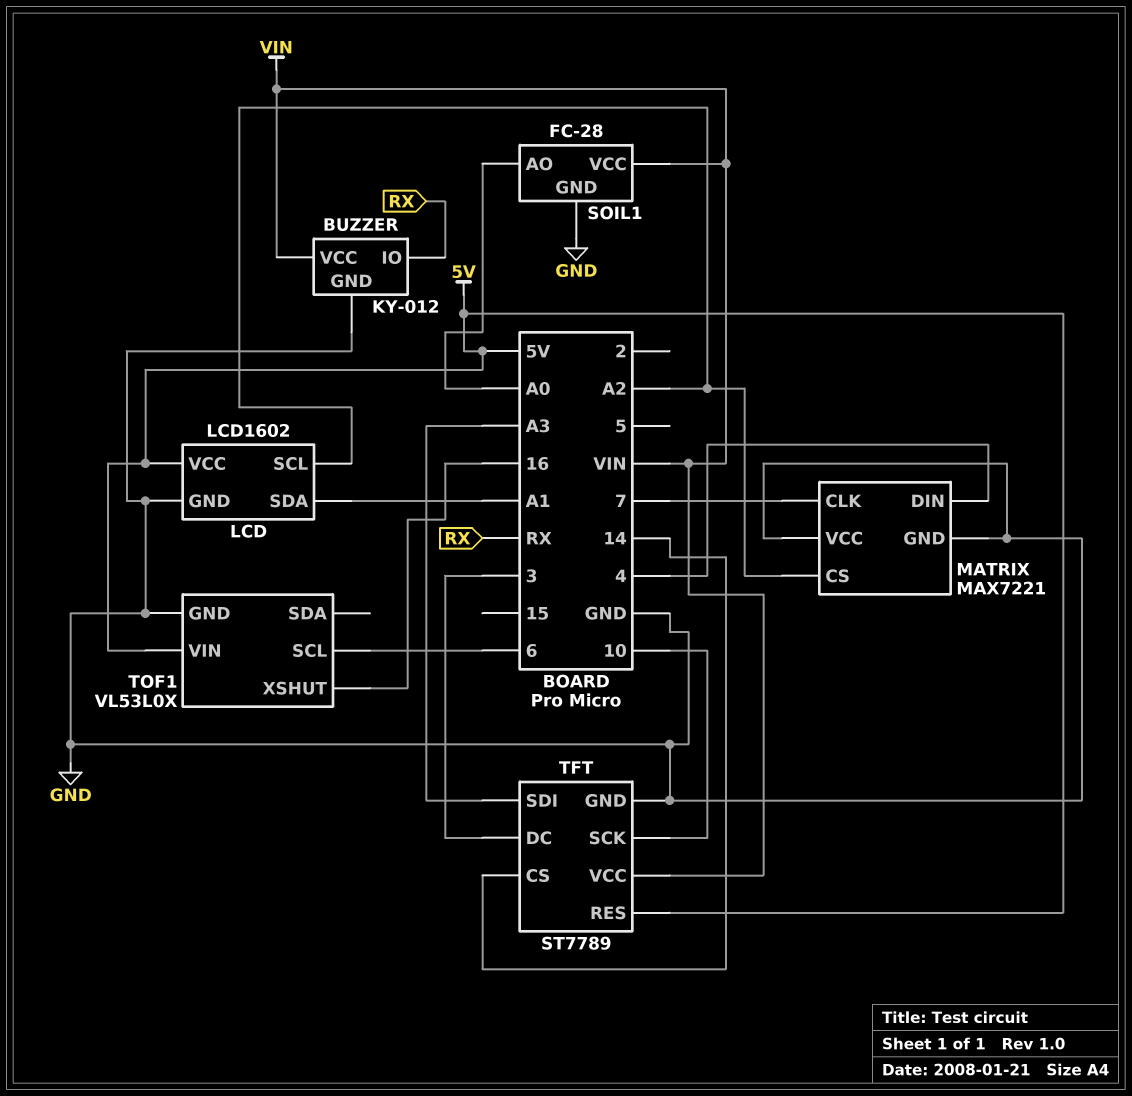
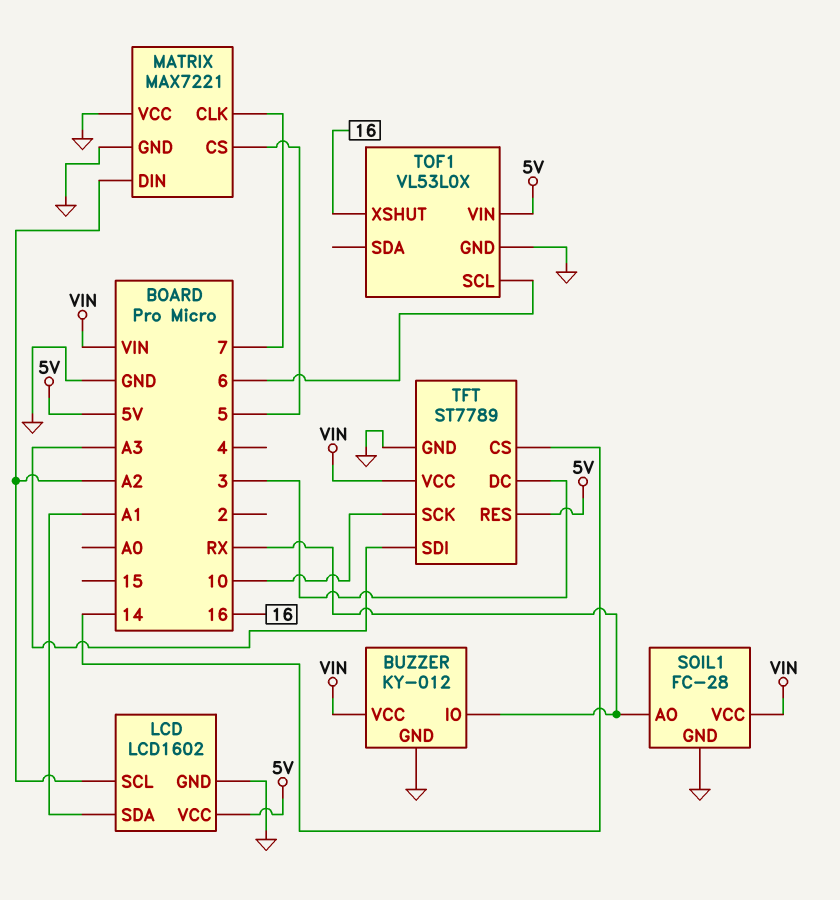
MATRIX pin CS: A2 -> 5
MATRIX pin DIN: 4 -> A2
SOIL1 pin AO: A0 -> RX

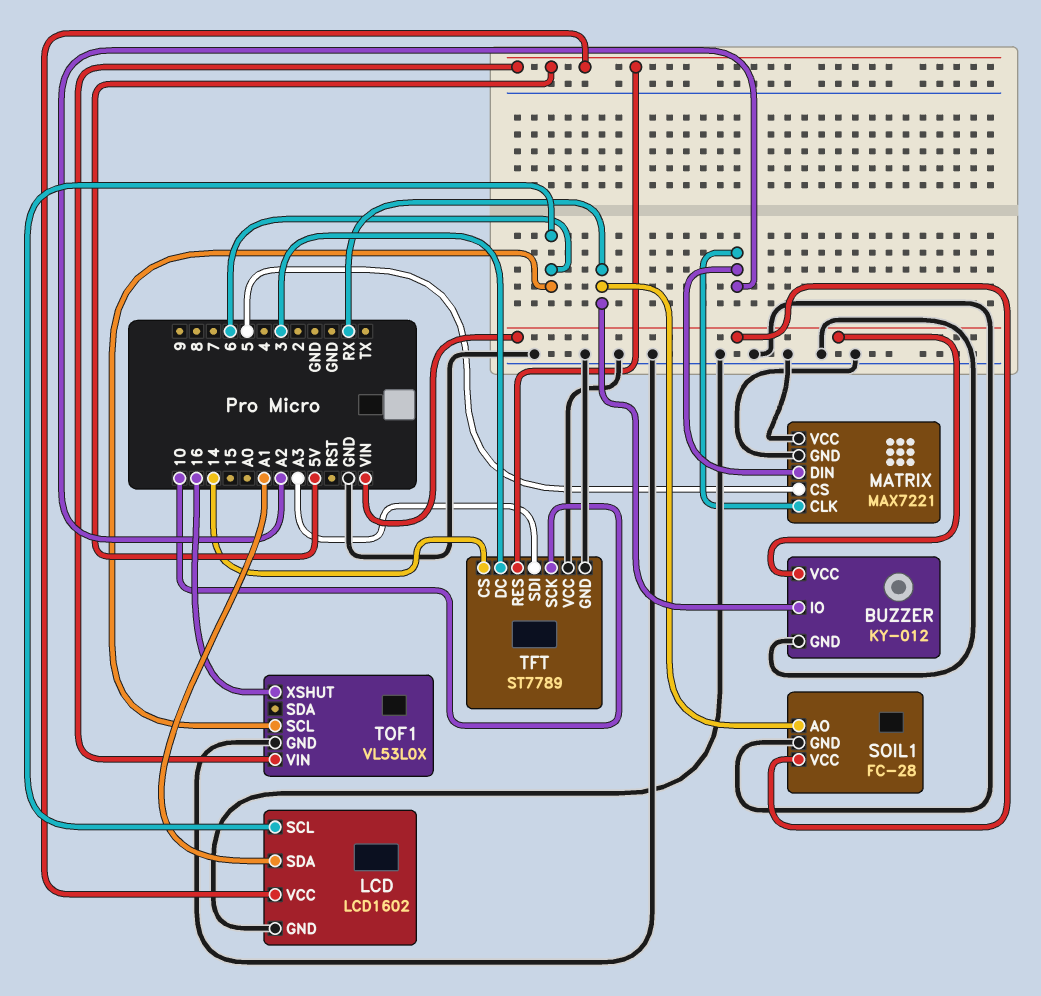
LCD pin SCL: A2 -> 6
MATRIX pin CLK: 7 -> A2
TFT pin VCC: VIN -> GND

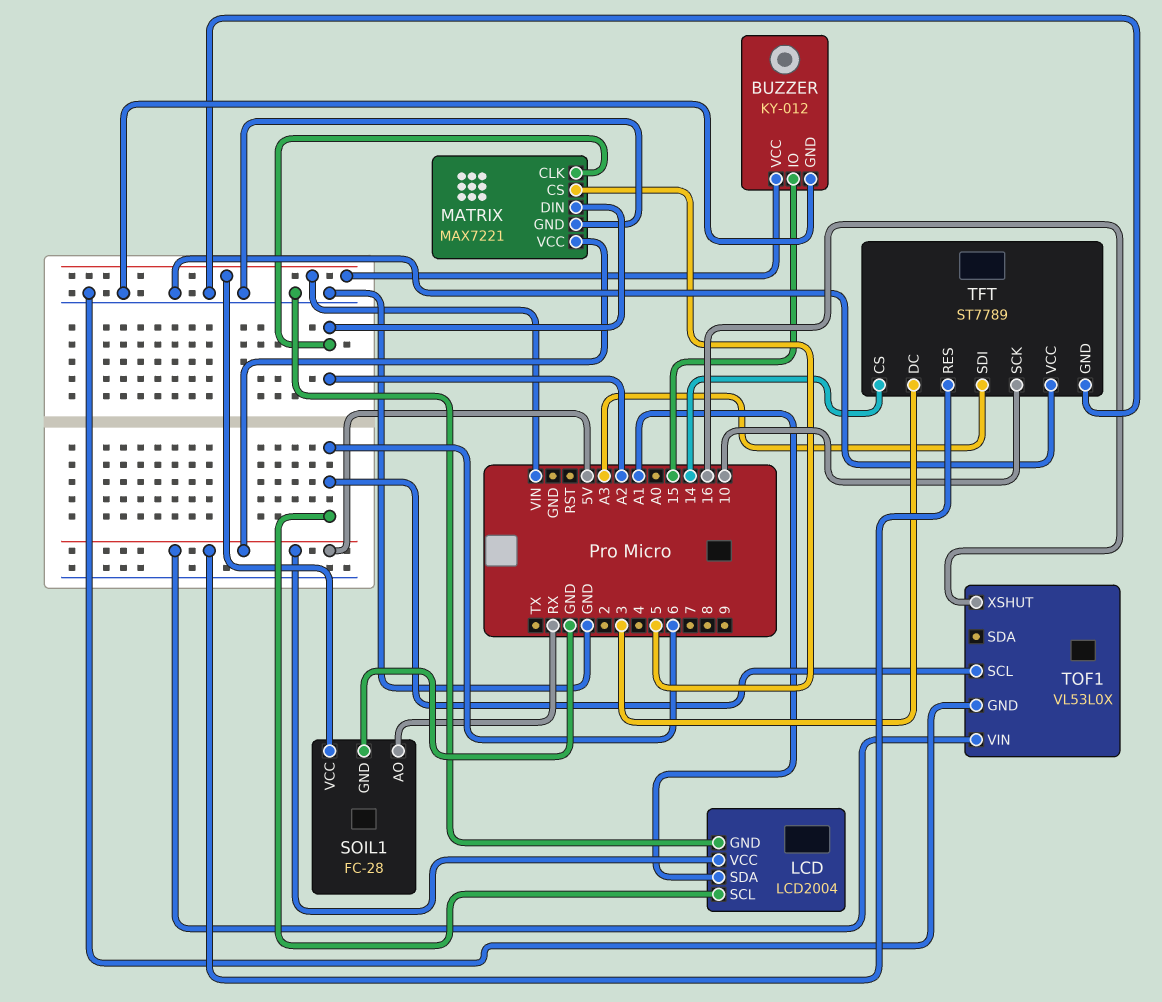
BUZZER pin IO: RX -> 15
LCD: LCD1602 -> LCD2004
MATRIX pin VCC: GND -> 5V

